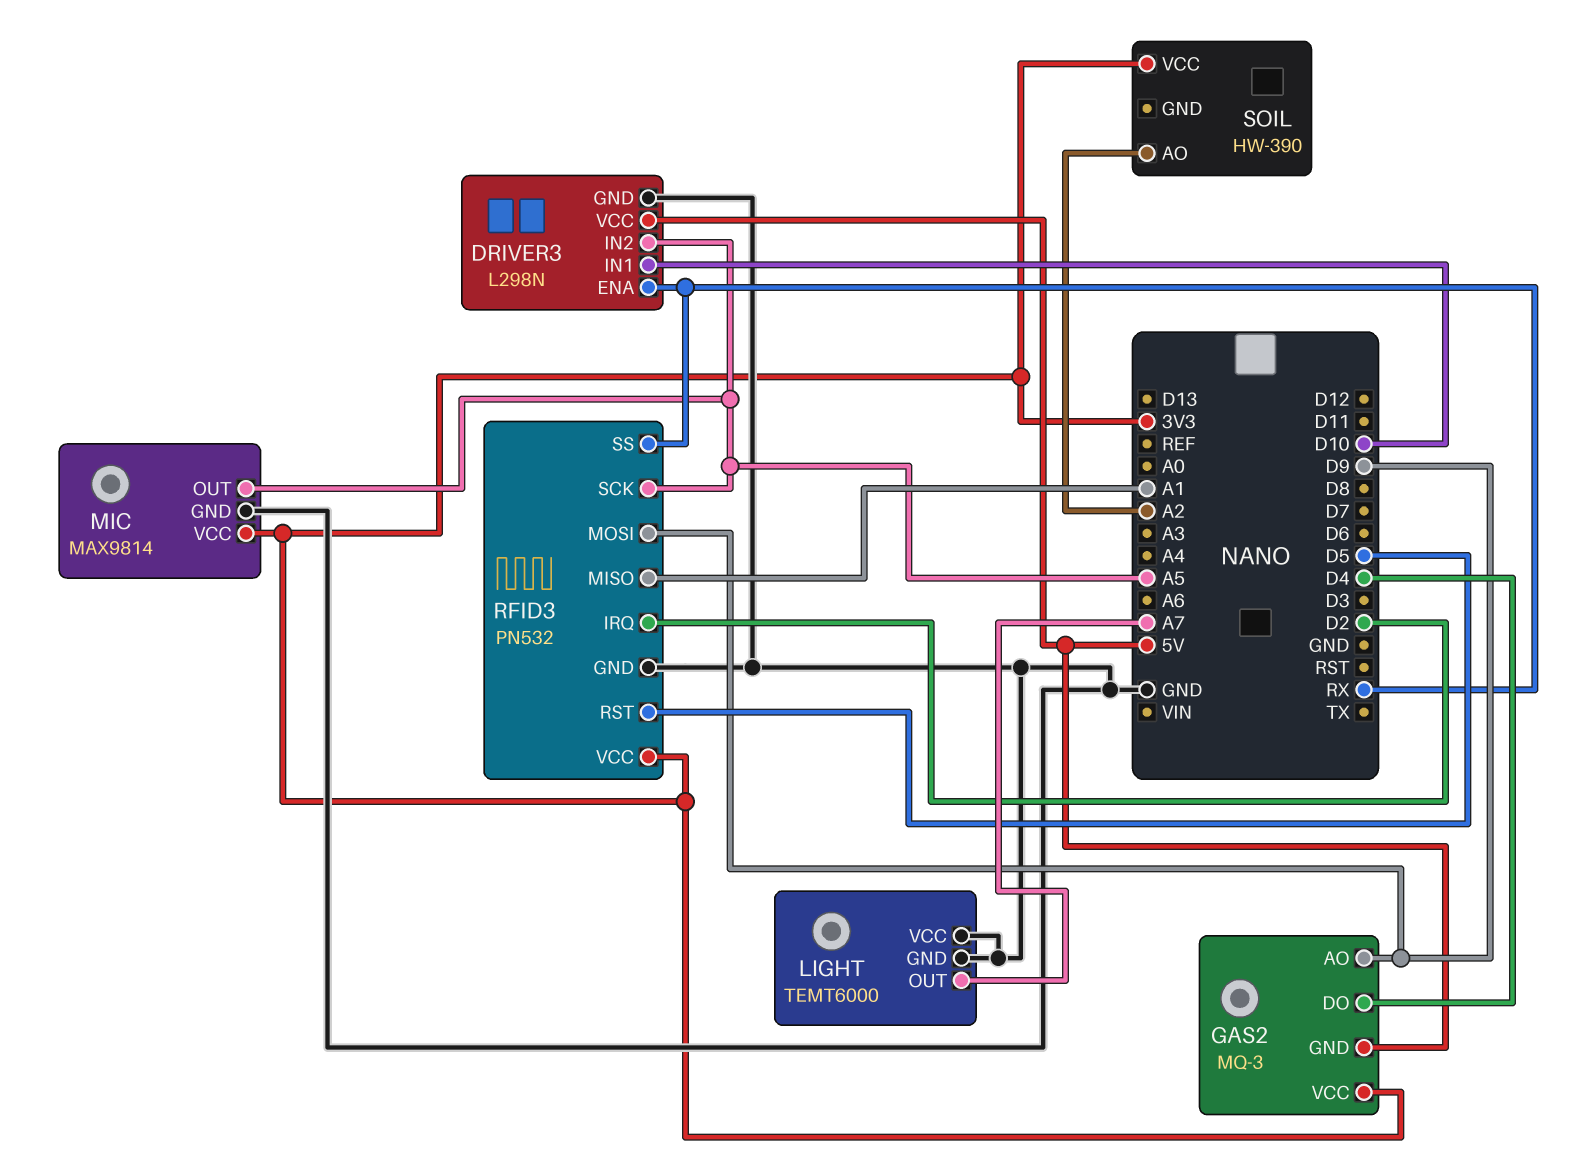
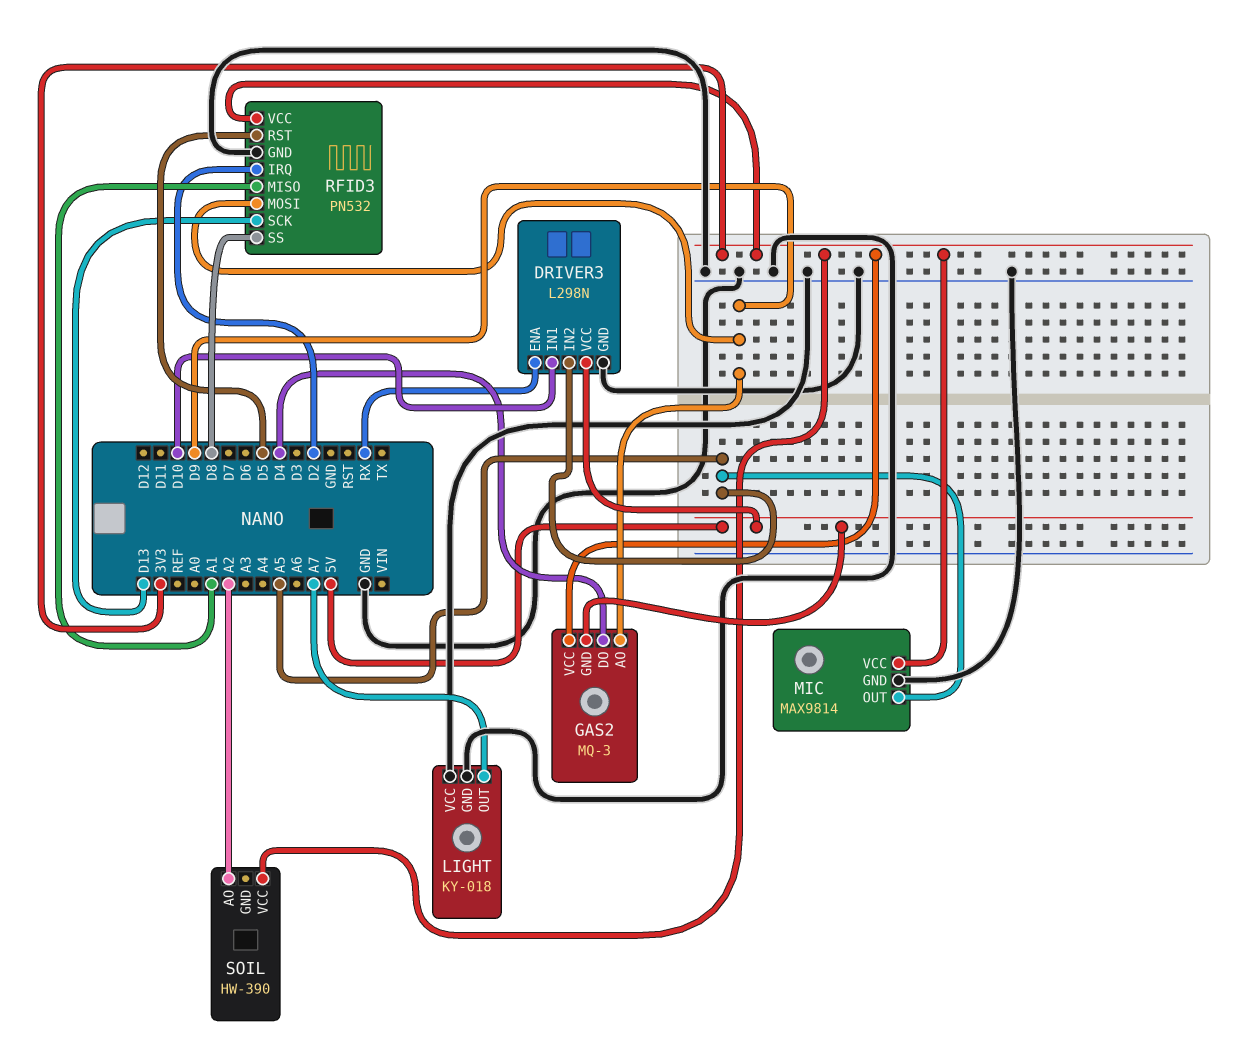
LIGHT: TEMT6000 -> KY-018
RFID3 pin SCK: A5 -> D13
RFID3 pin SS: RX -> D8

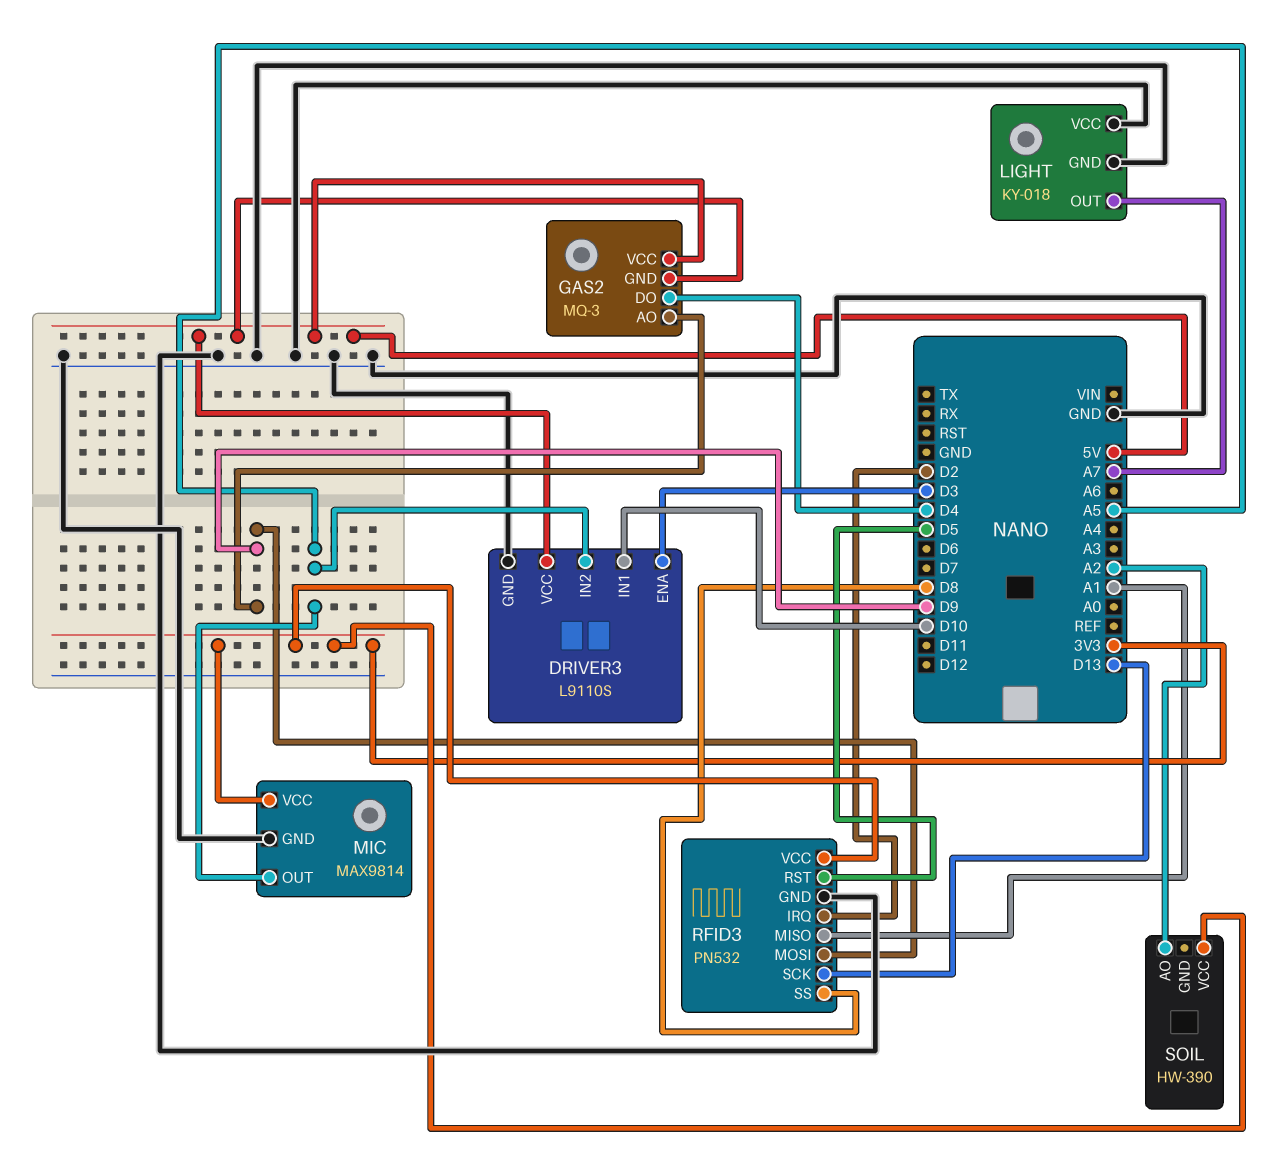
DRIVER3: L298N -> L9110S
DRIVER3 pin ENA: RX -> D3
GAS2 pin VCC: 3V3 -> 5V

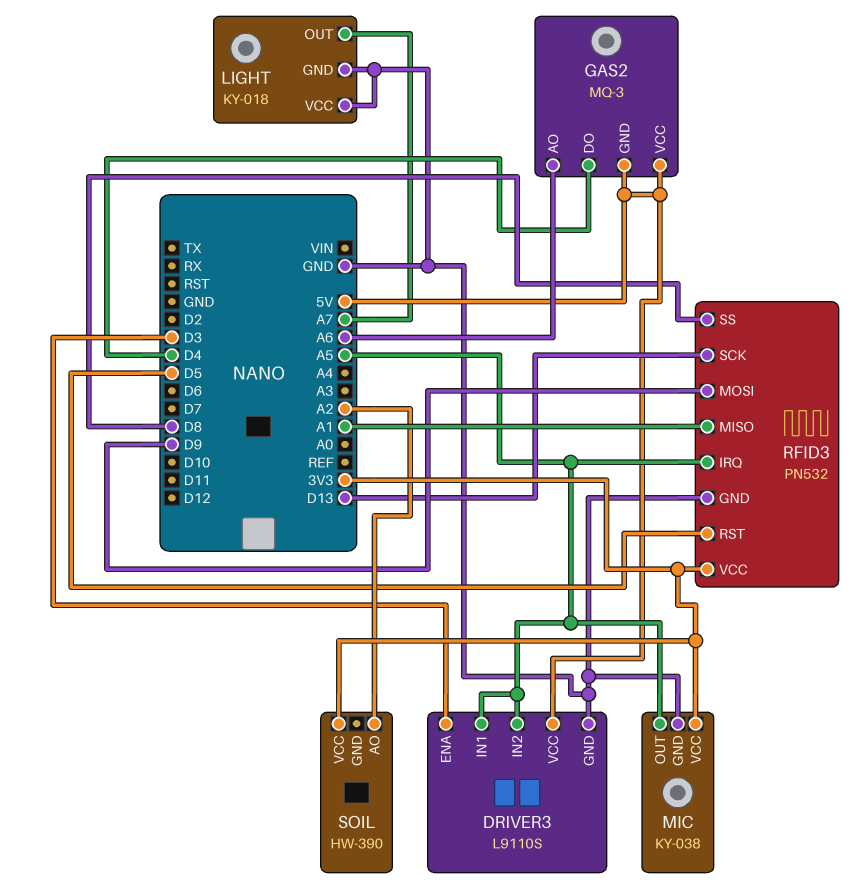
DRIVER3 pin IN1: D10 -> A5
GAS2 pin AO: D9 -> A6
MIC: MAX9814 -> KY-038
RFID3 pin IRQ: D2 -> A5

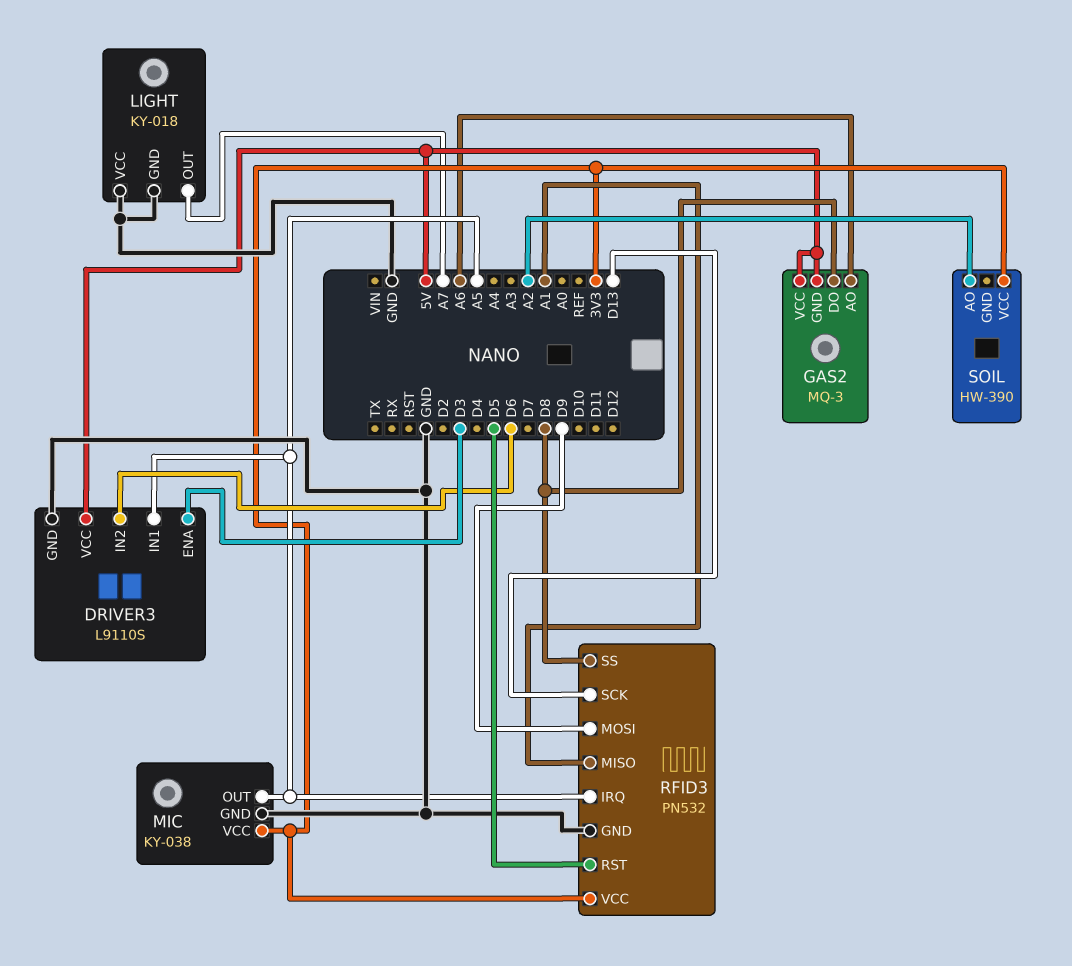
DRIVER3 pin IN2: A5 -> D6
GAS2 pin DO: D4 -> D8

